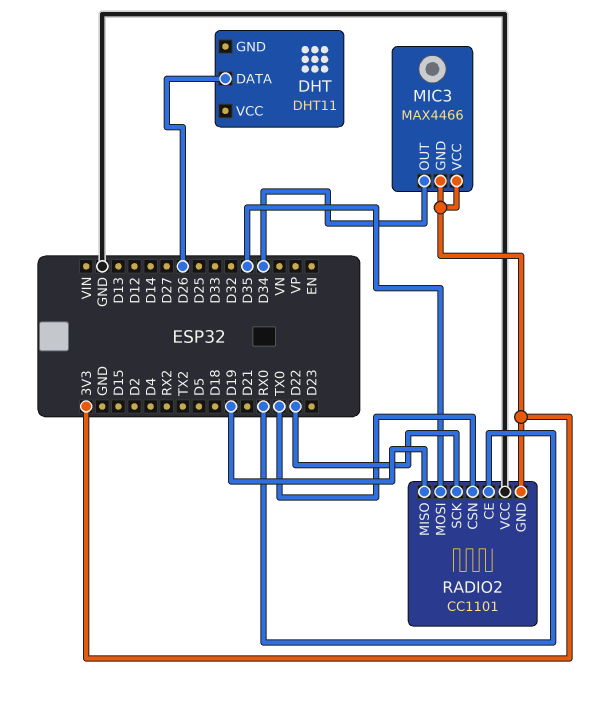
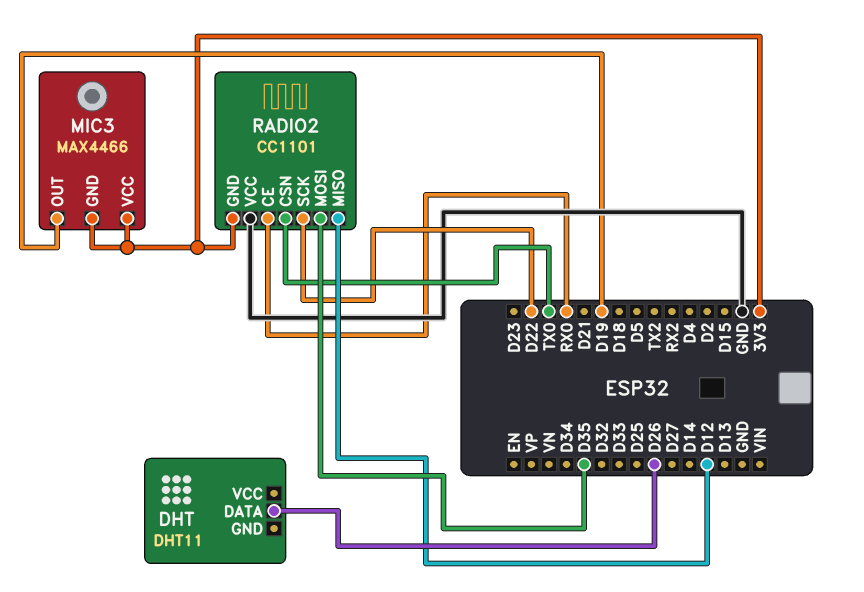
MIC3 pin OUT: D34 -> D19
RADIO2 pin MISO: D19 -> D12

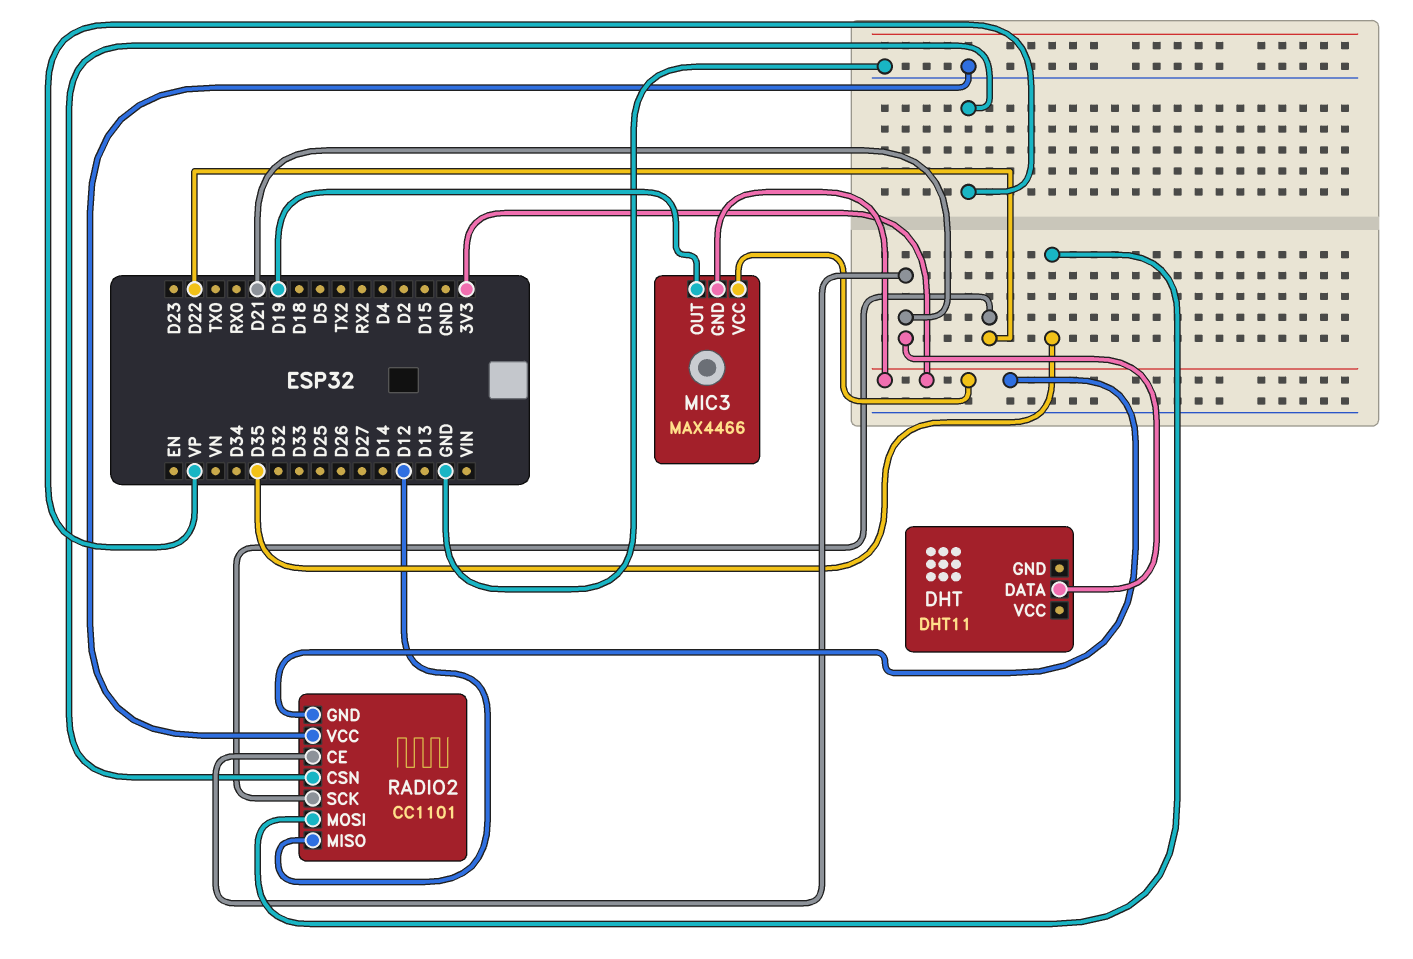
DHT pin DATA: D26 -> D21
RADIO2 pin CE: RX0 -> D21
RADIO2 pin CSN: TX0 -> VP

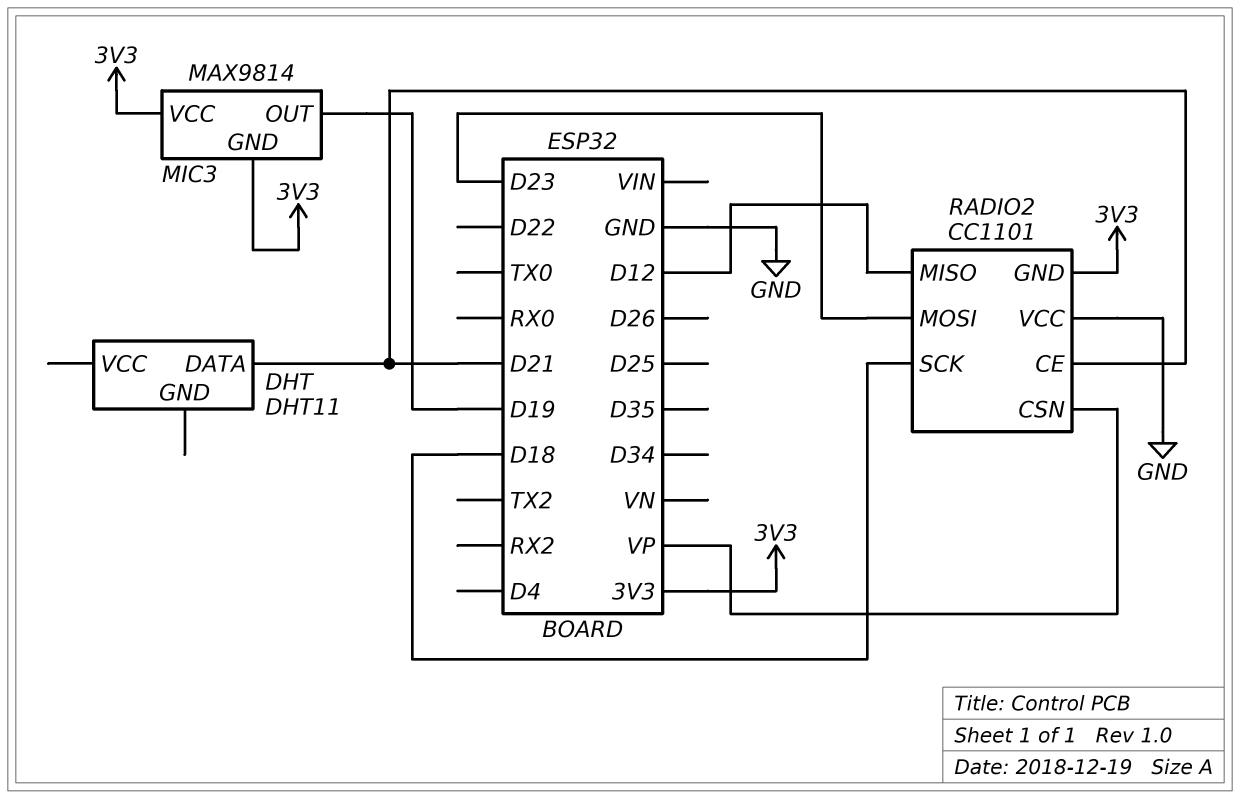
MIC3: MAX4466 -> MAX9814
RADIO2 pin MOSI: D35 -> D23
RADIO2 pin SCK: D22 -> D18

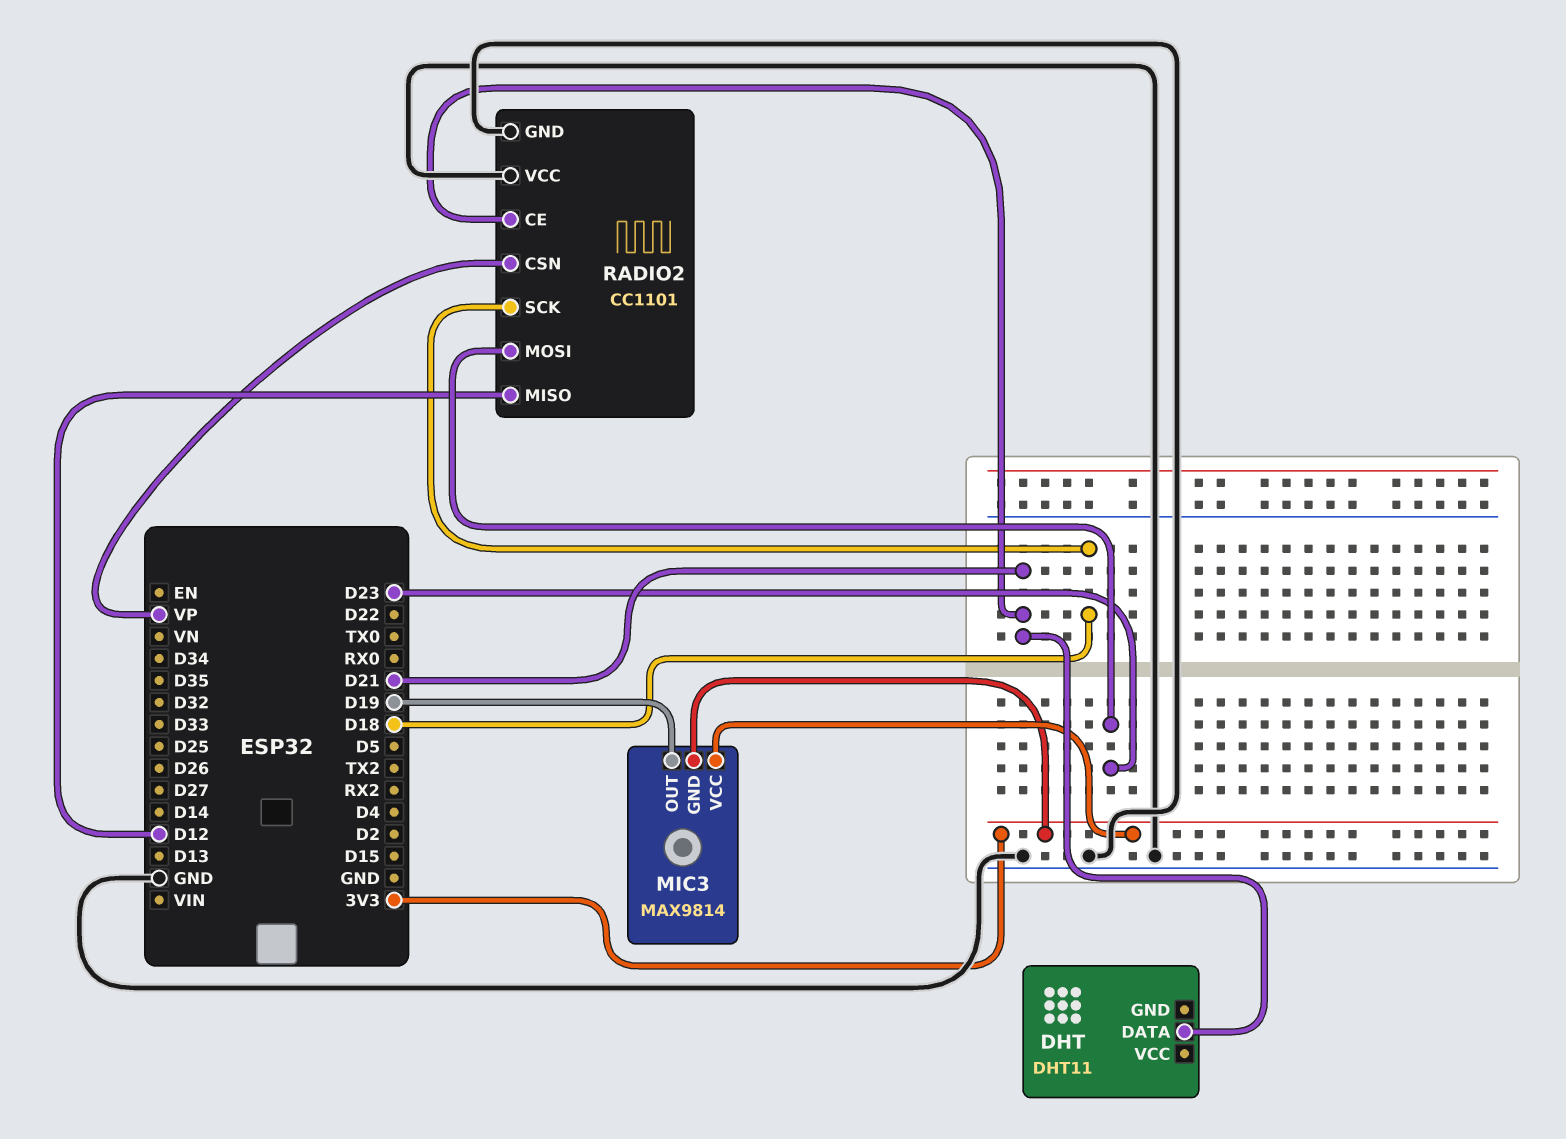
RADIO2 pin GND: 3V3 -> GND

